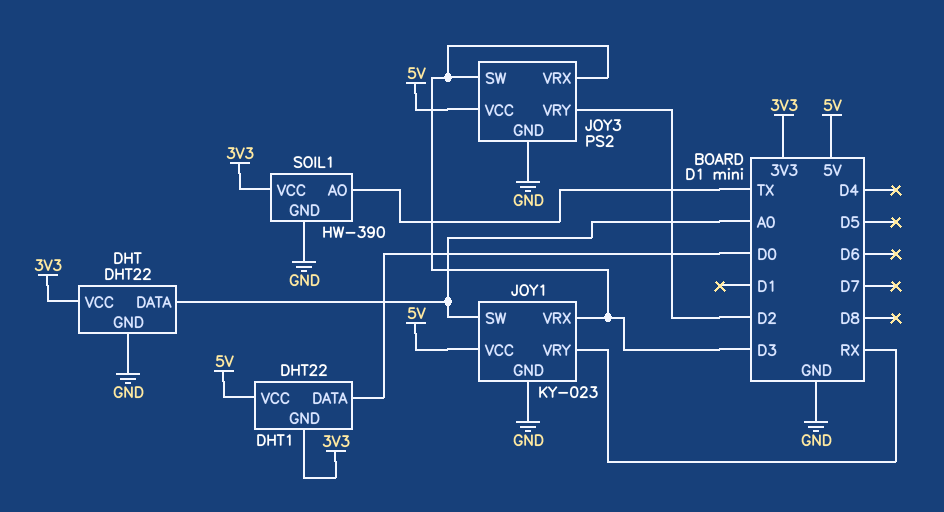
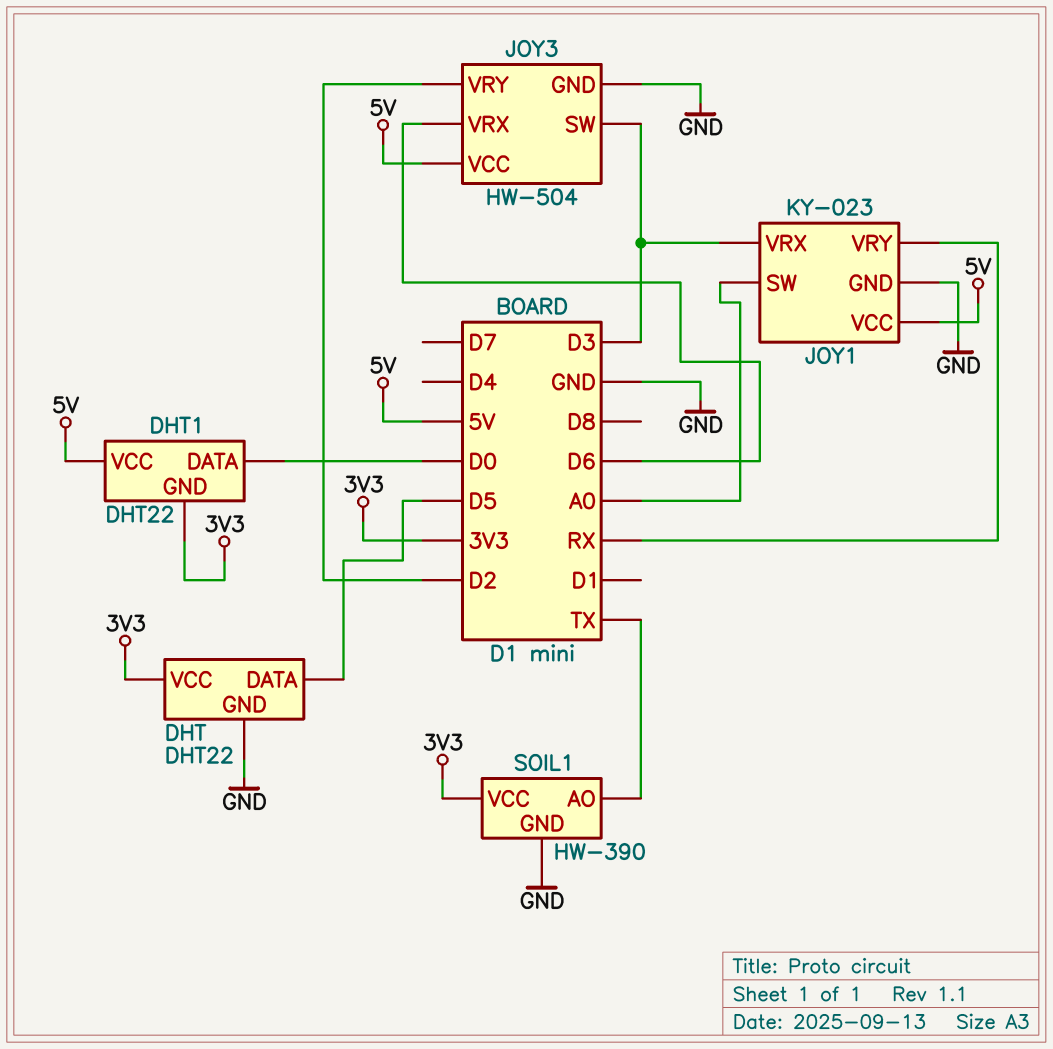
DHT pin DATA: A0 -> D5
JOY3: PS2 -> HW-504
JOY3 pin VRX: D3 -> D6

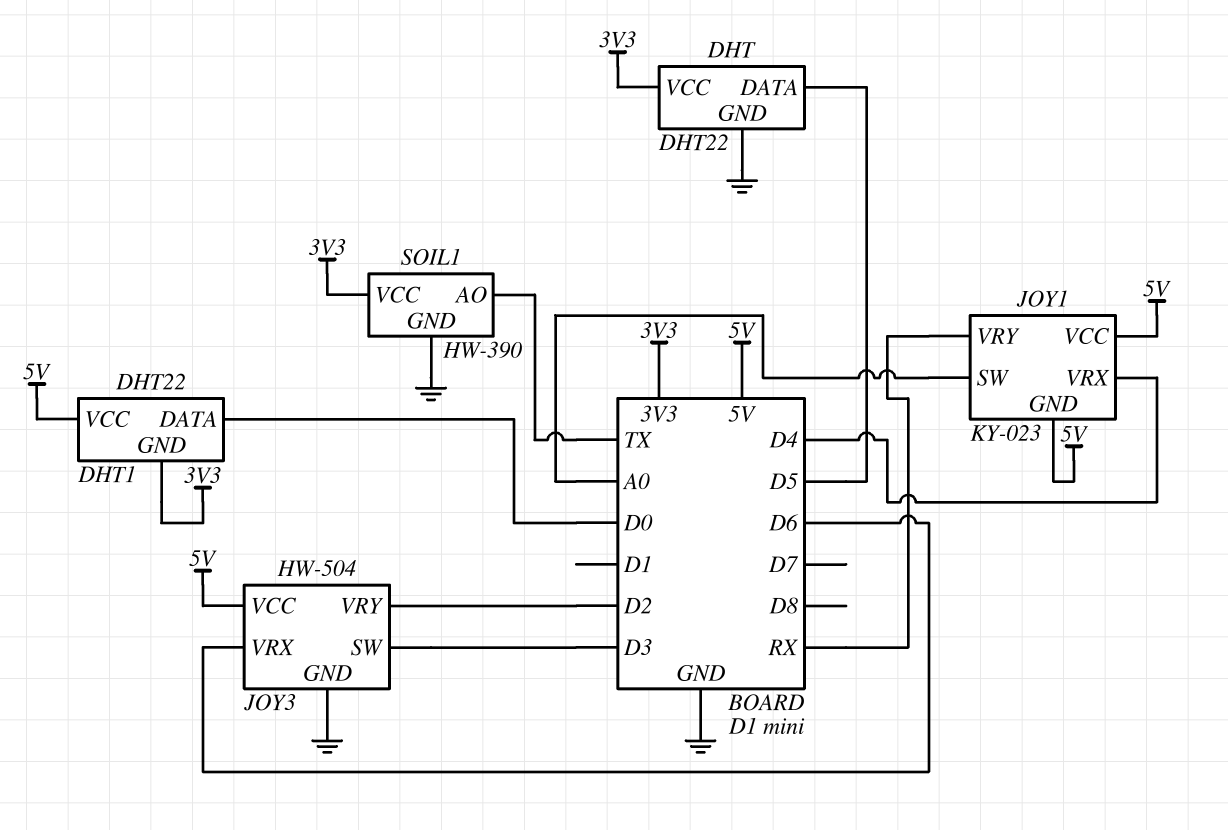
JOY1 pin GND: GND -> 5V
JOY1 pin VRX: D3 -> D4

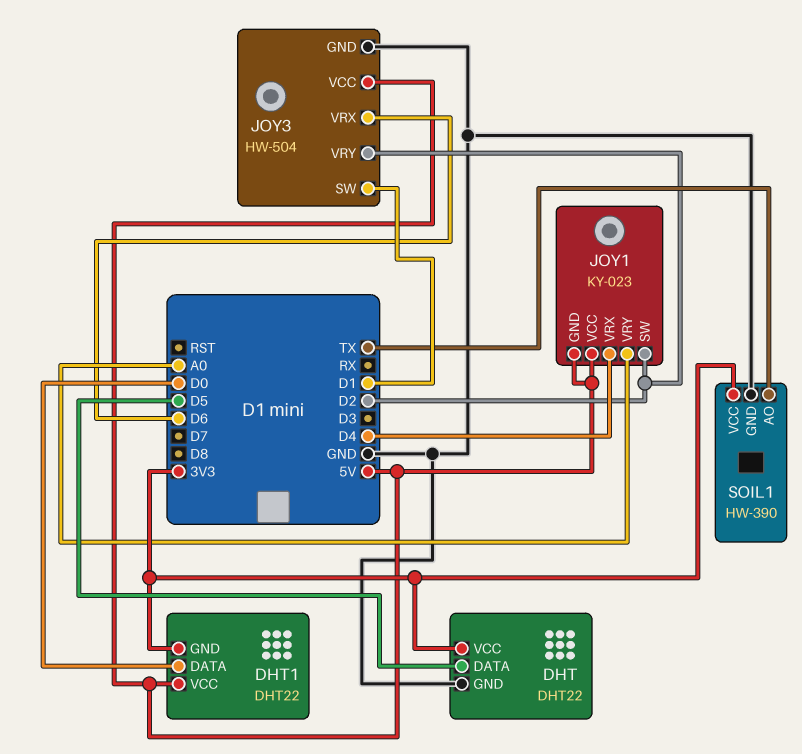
JOY1 pin SW: A0 -> D2
JOY1 pin VRY: RX -> A0
JOY3 pin SW: D3 -> D1

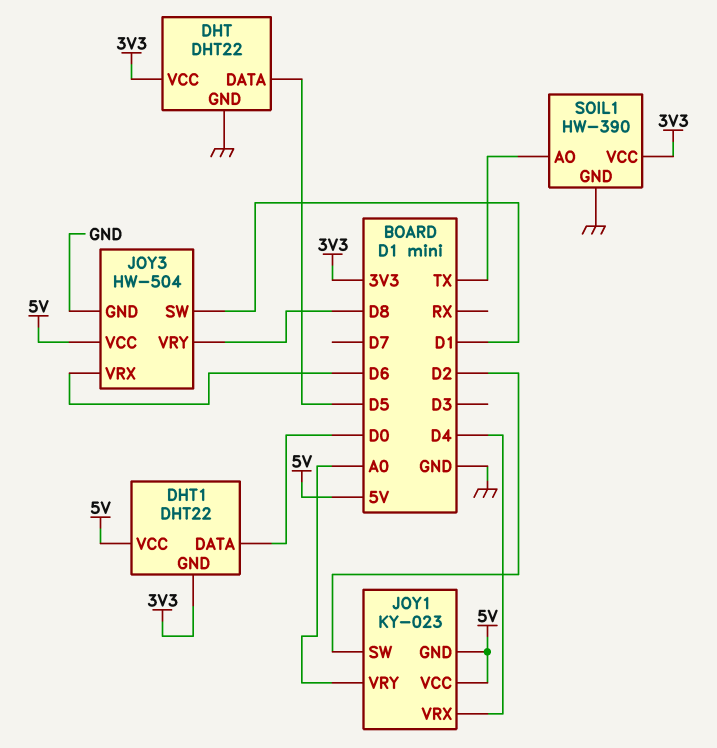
JOY3 pin VRY: D2 -> D8

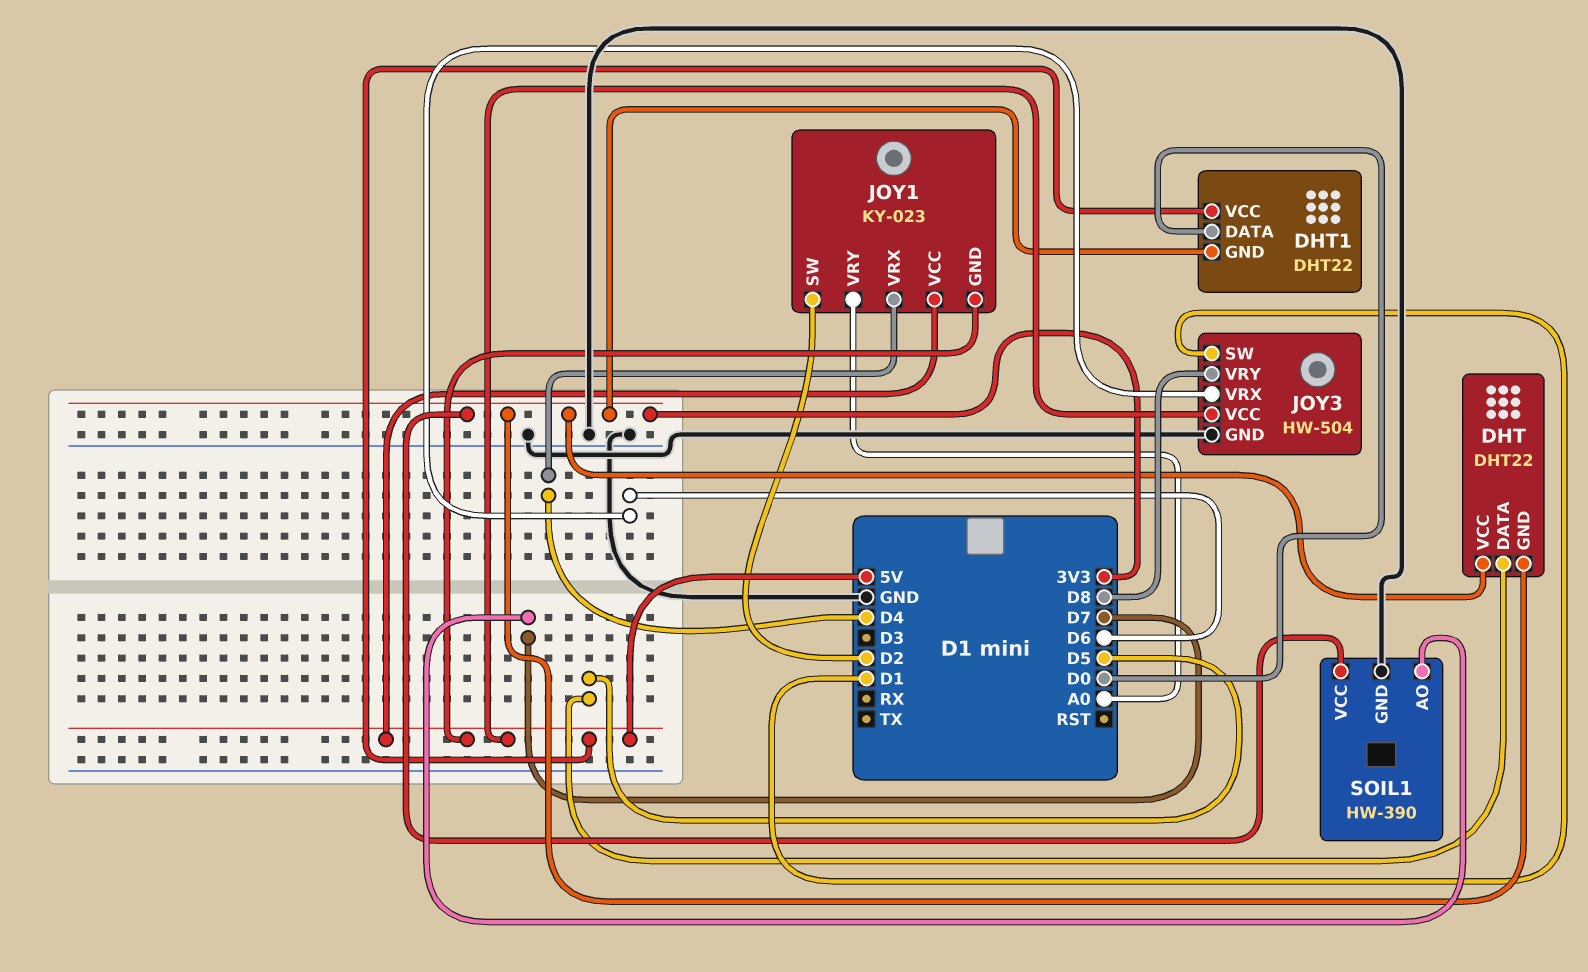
DHT pin GND: GND -> 3V3
SOIL1 pin AO: TX -> D7

